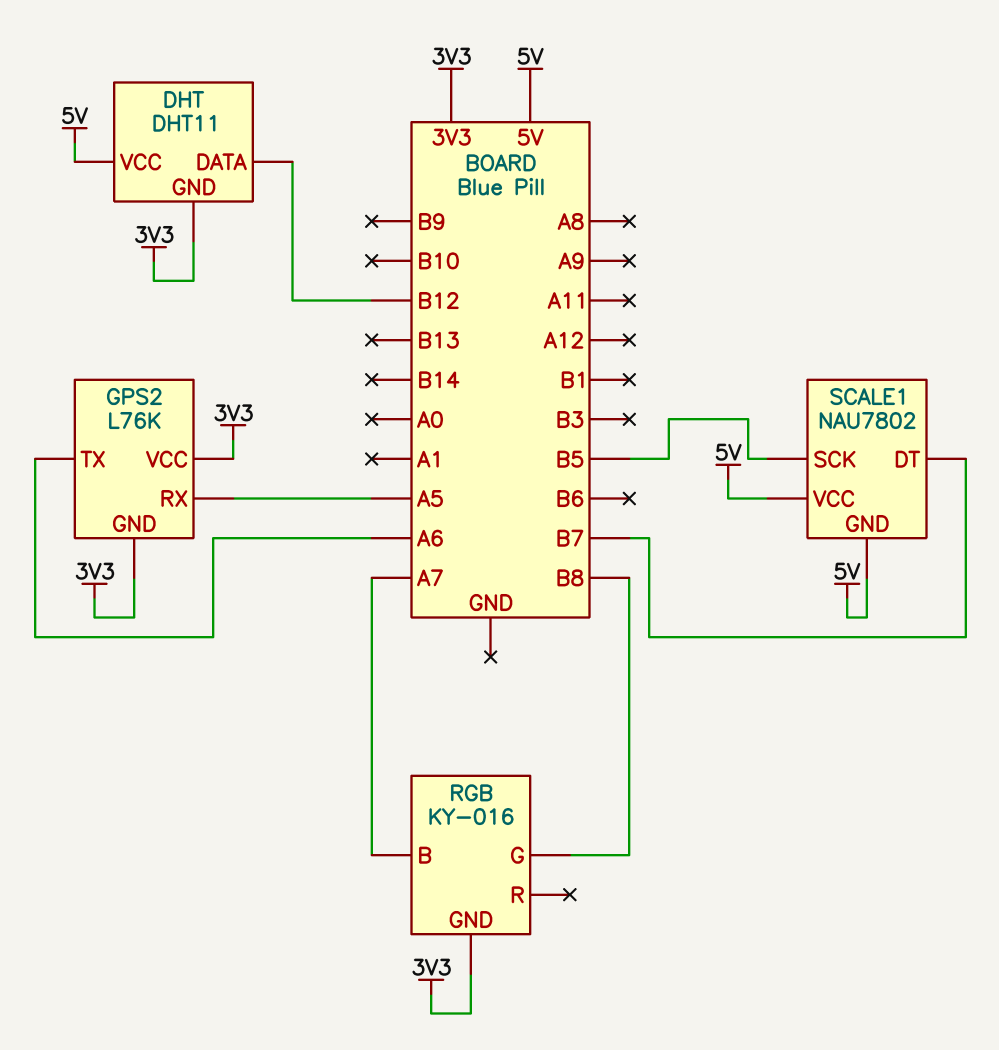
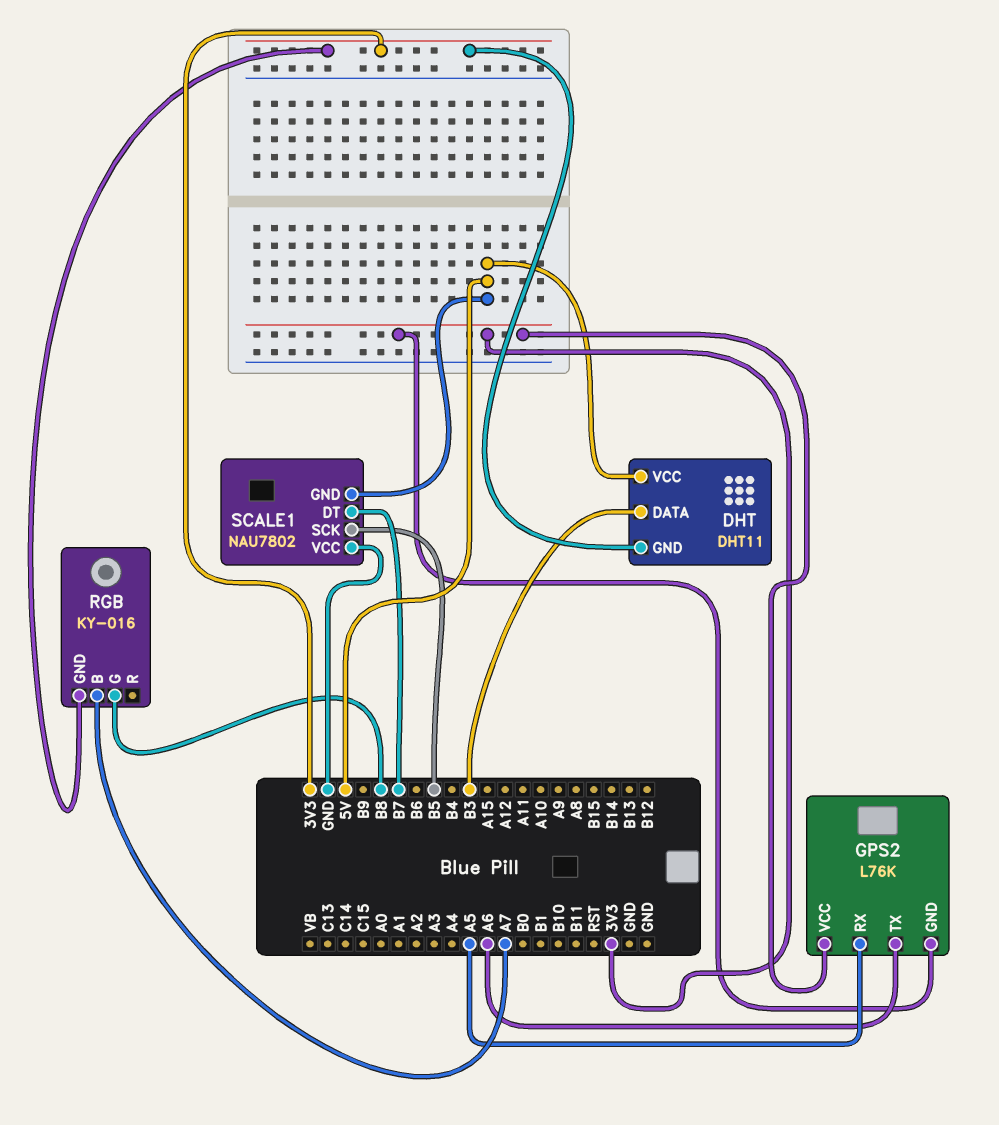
DHT pin DATA: B12 -> B3
SCALE1 pin VCC: 5V -> GND

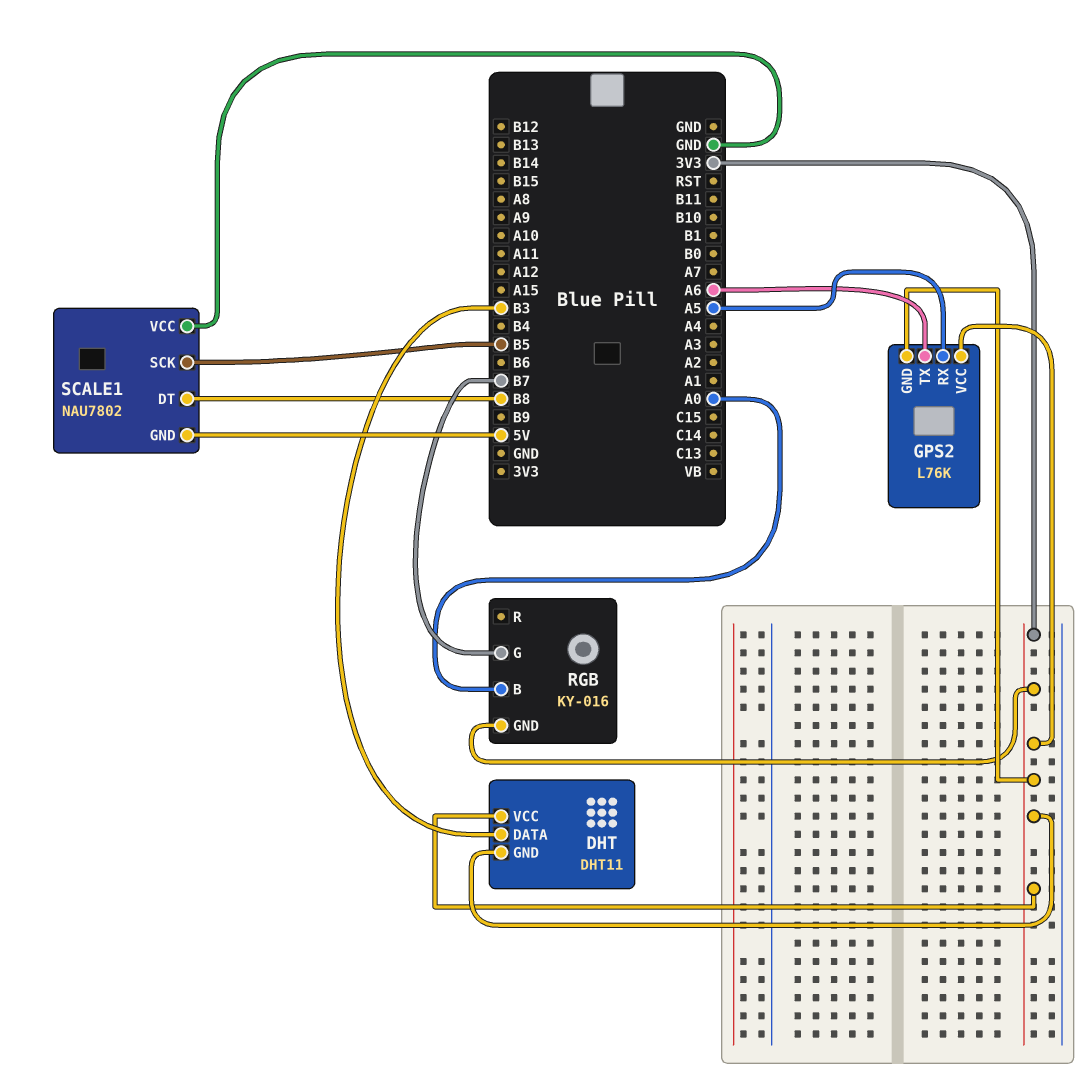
DHT pin VCC: 5V -> 3V3
RGB pin B: A7 -> A0
RGB pin G: B8 -> B7
SCALE1 pin DT: B7 -> B8

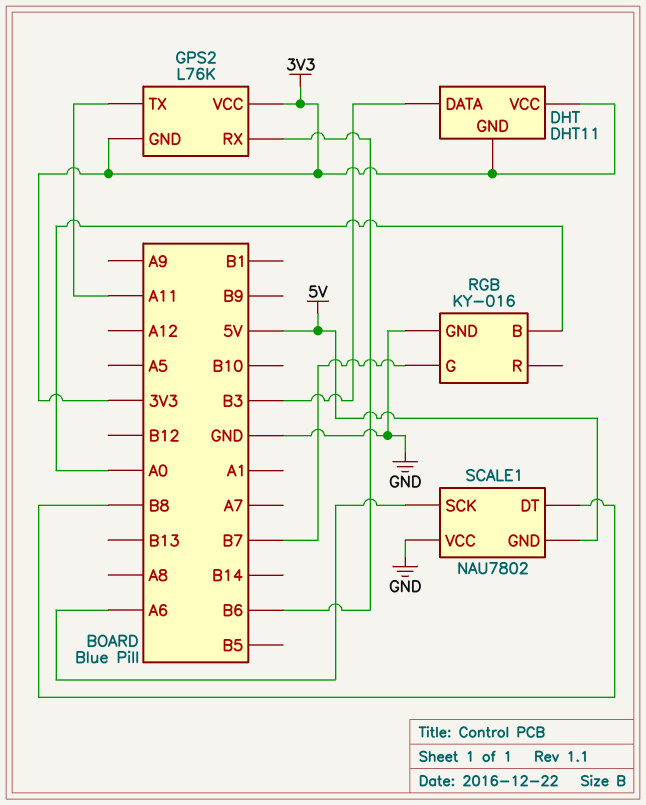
GPS2 pin RX: A5 -> B6
GPS2 pin TX: A6 -> A11
RGB pin GND: 3V3 -> GND
SCALE1 pin SCK: B5 -> A6

